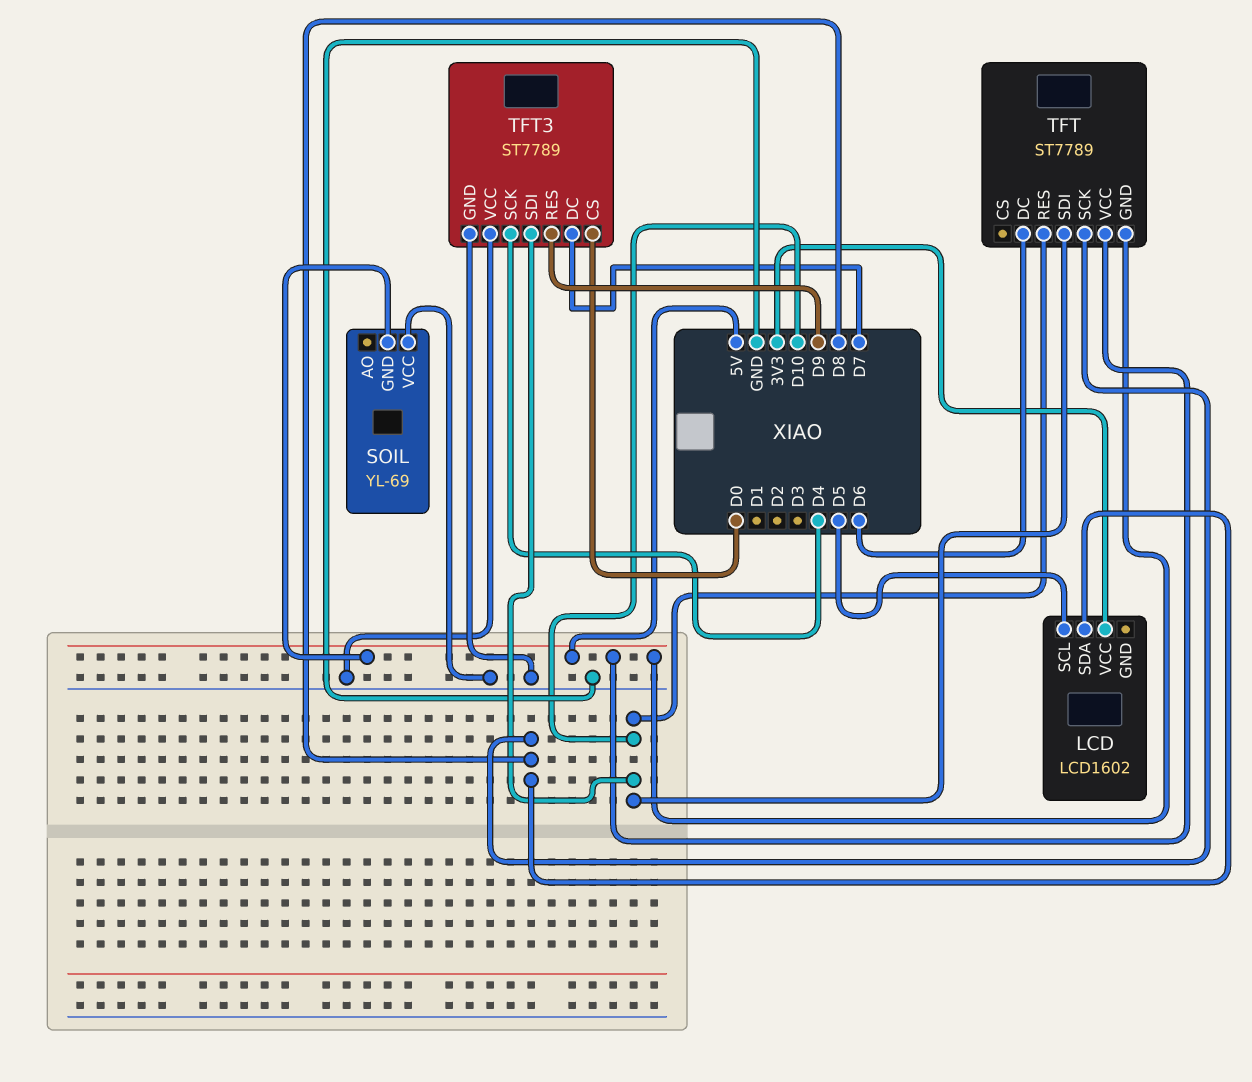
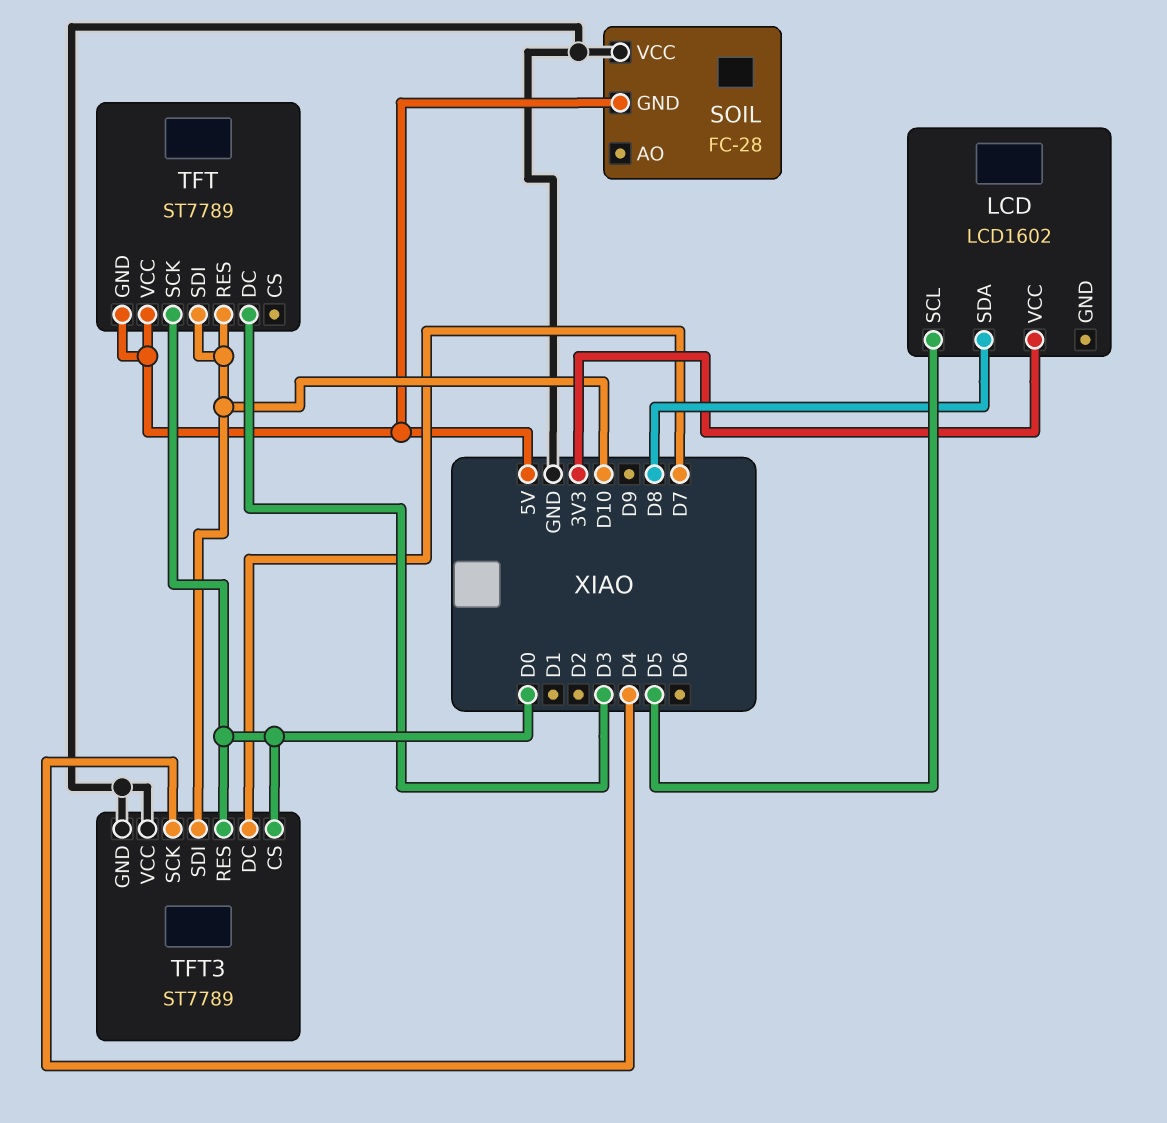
SOIL: YL-69 -> FC-28
TFT pin DC: D6 -> D3
TFT pin SCK: D8 -> D0
TFT3 pin RES: D9 -> D0

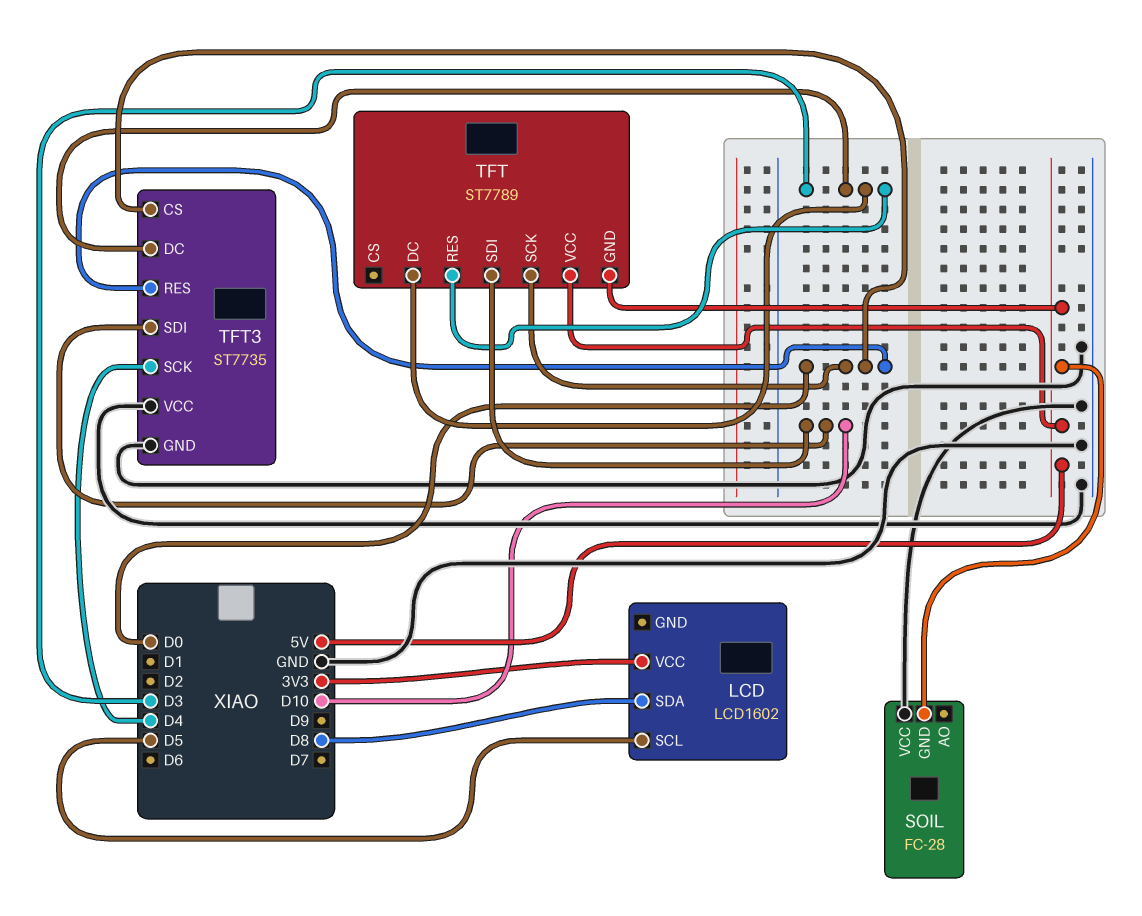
TFT pin RES: D10 -> D3
TFT3: ST7789 -> ST7735
TFT3 pin DC: D7 -> D3

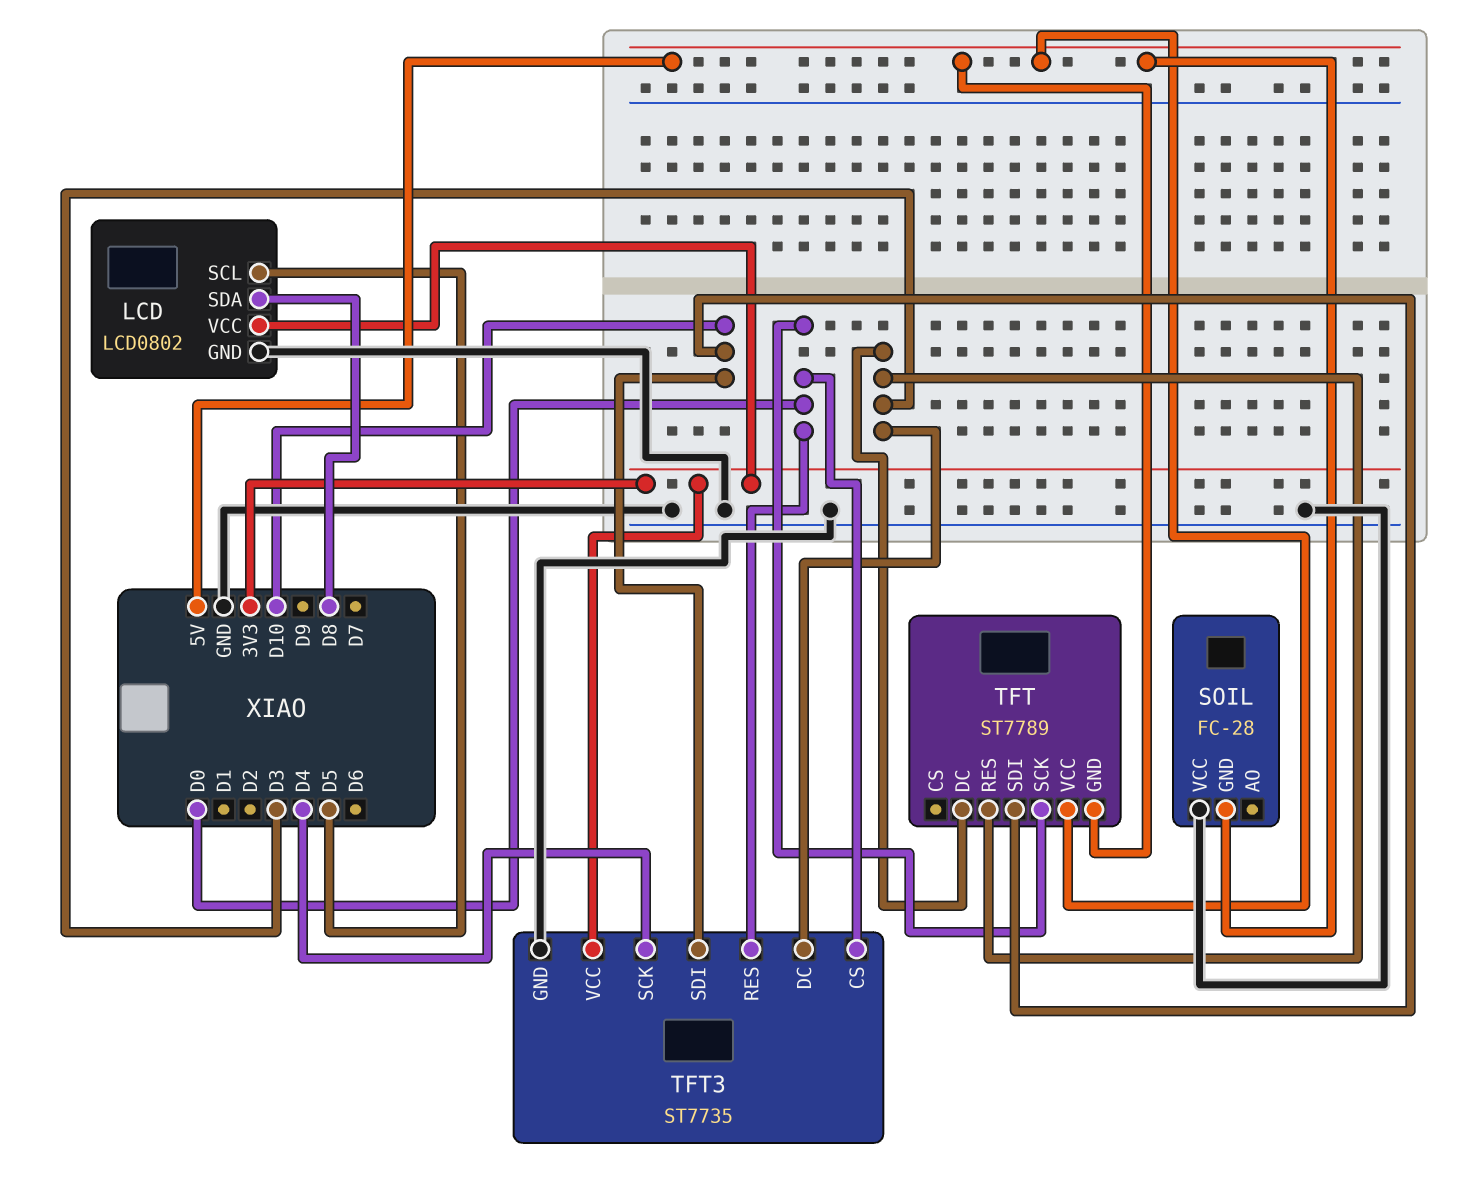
LCD: LCD1602 -> LCD0802
LCD pin GND: none -> GND
TFT3 pin VCC: GND -> 3V3

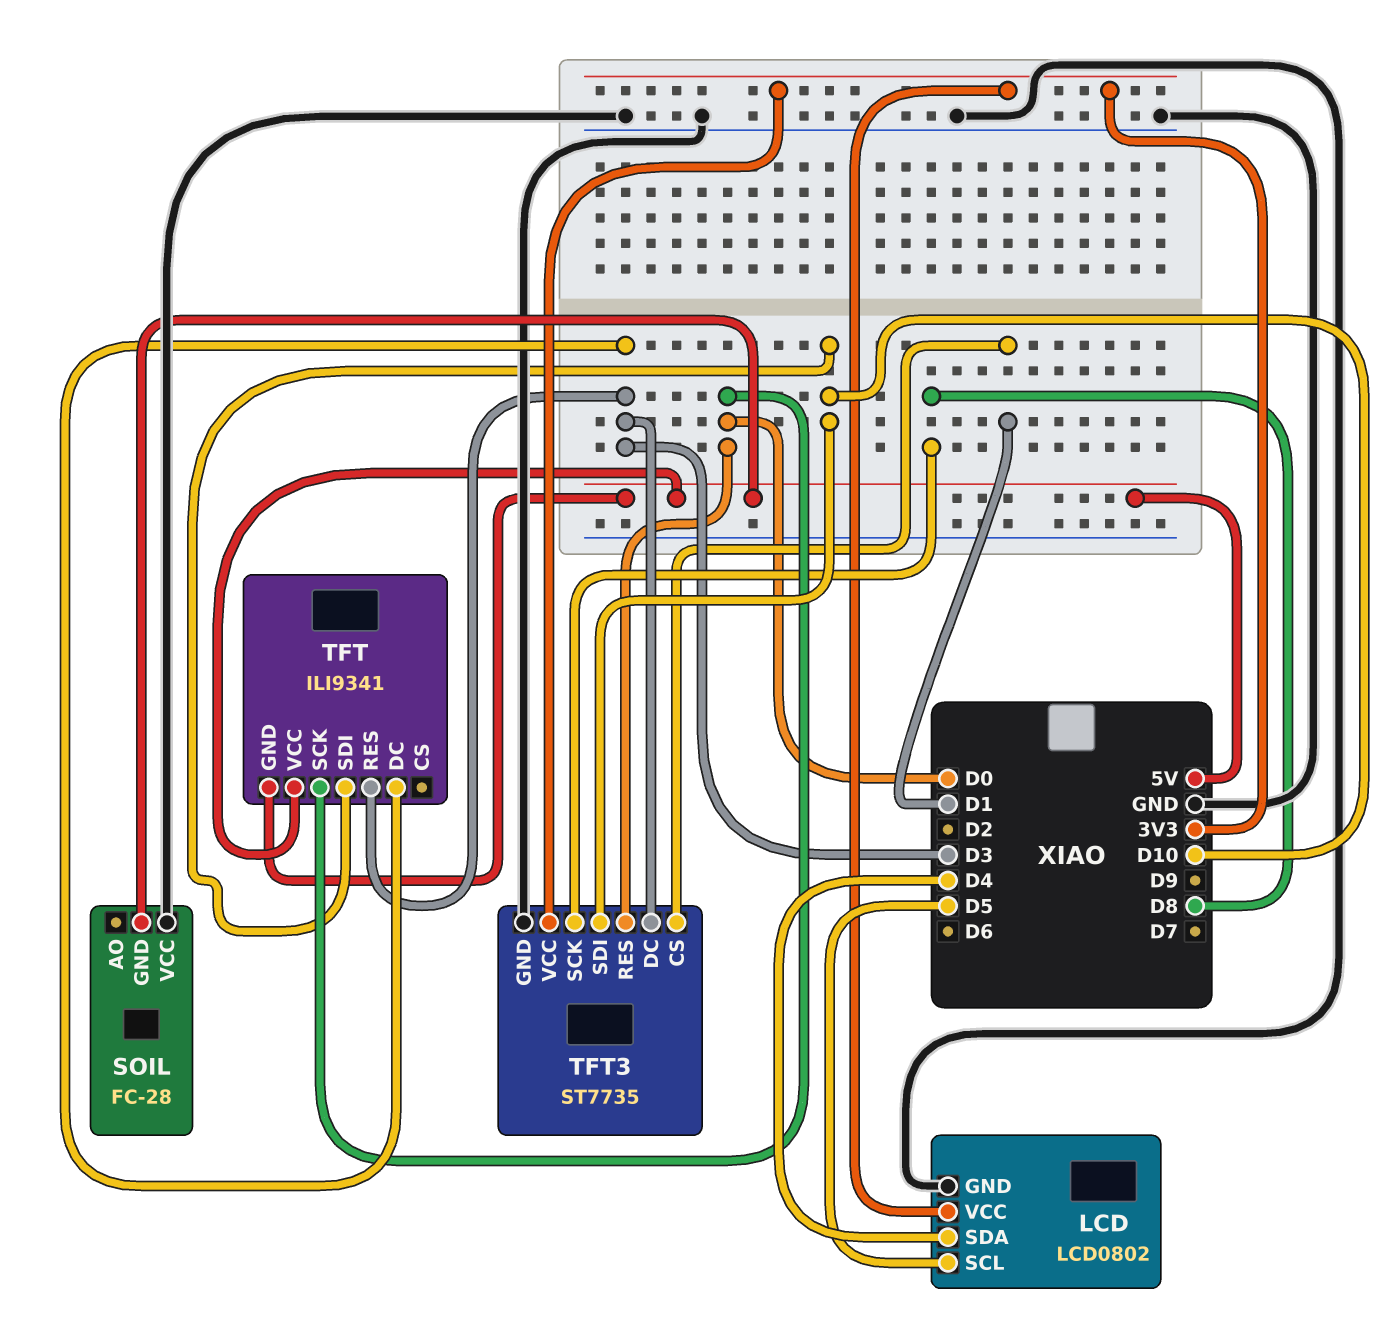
LCD pin SDA: D8 -> D4
TFT: ST7789 -> ILI9341
TFT3 pin CS: D0 -> D1
TFT3 pin SCK: D4 -> D8

